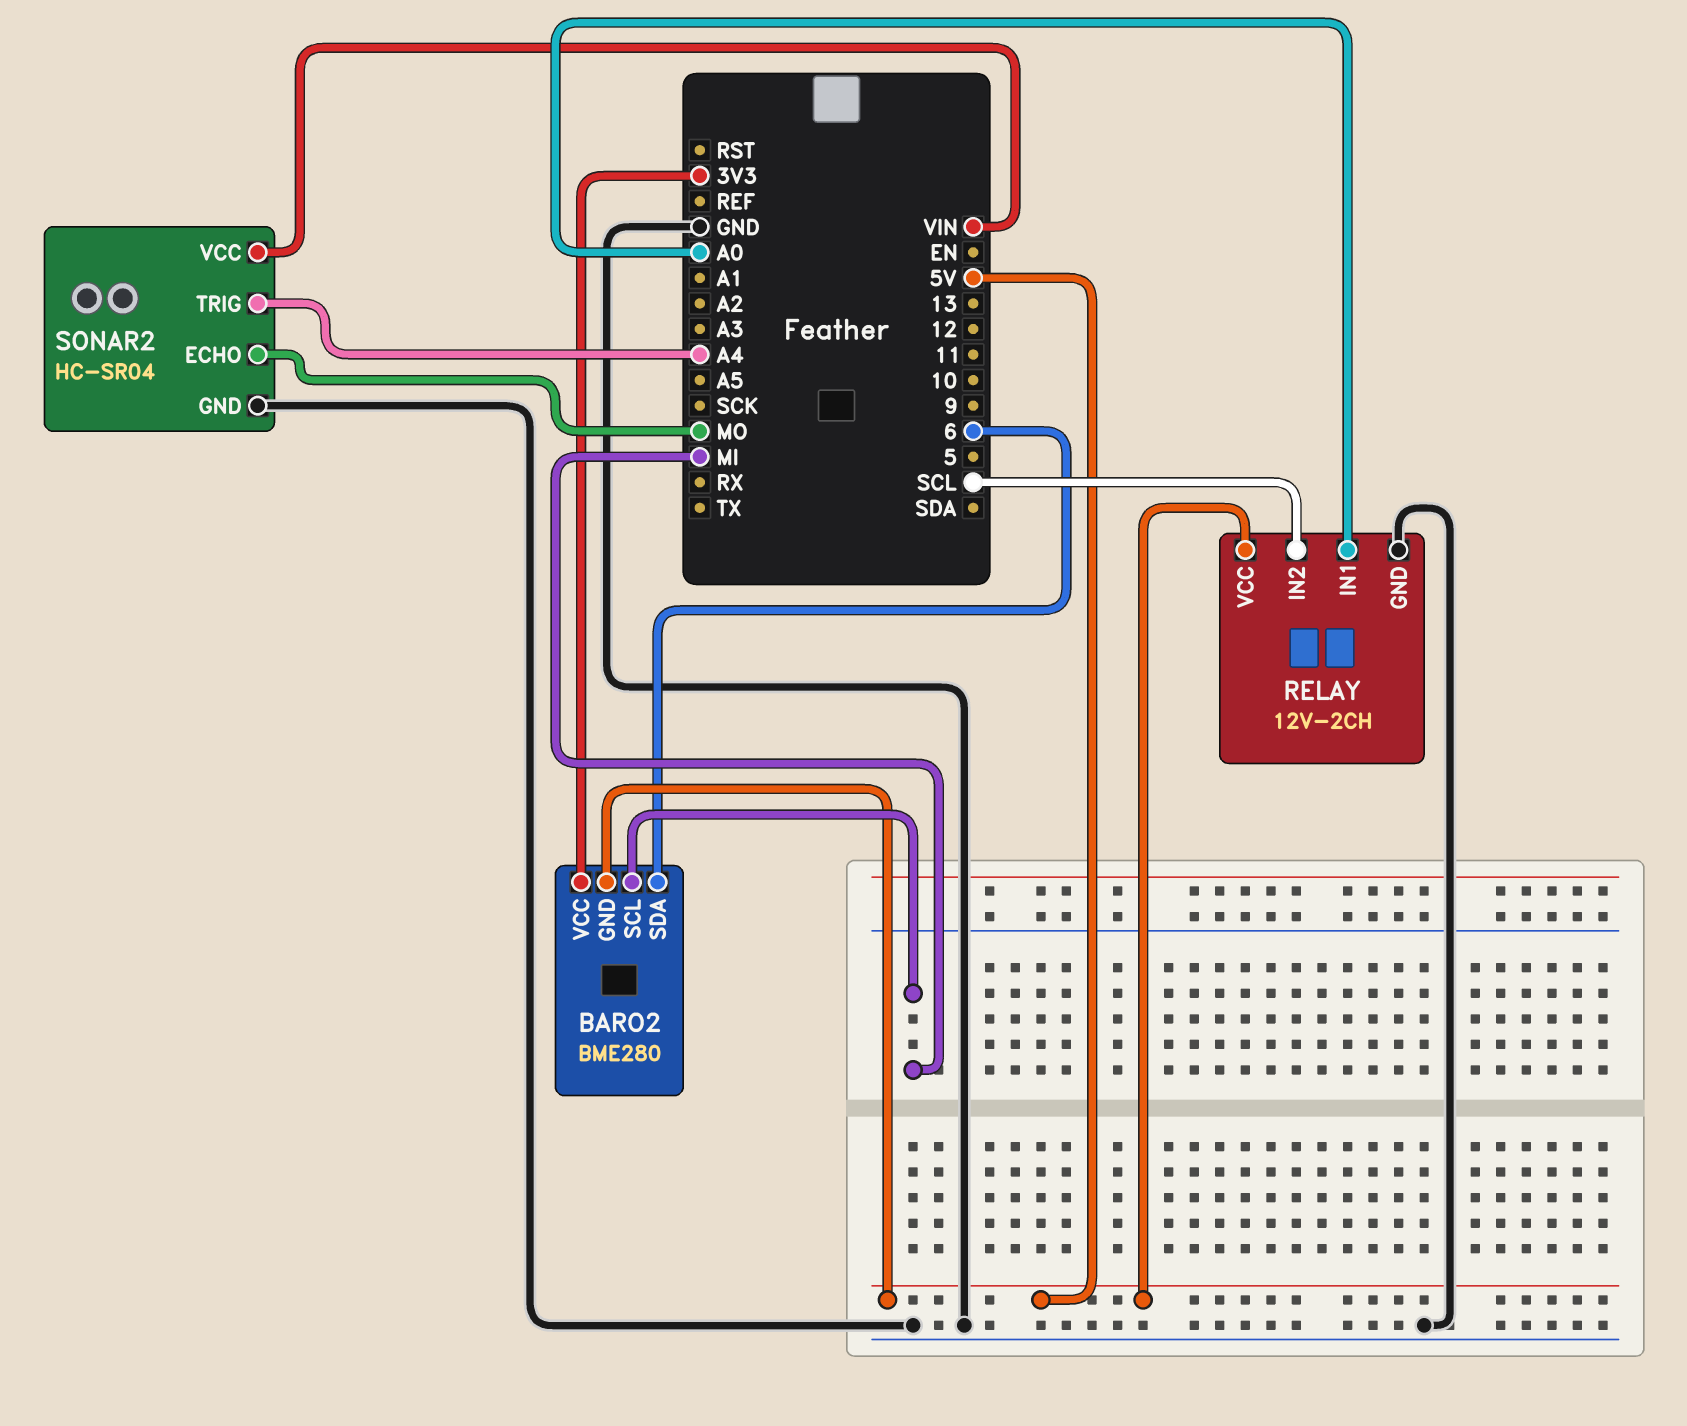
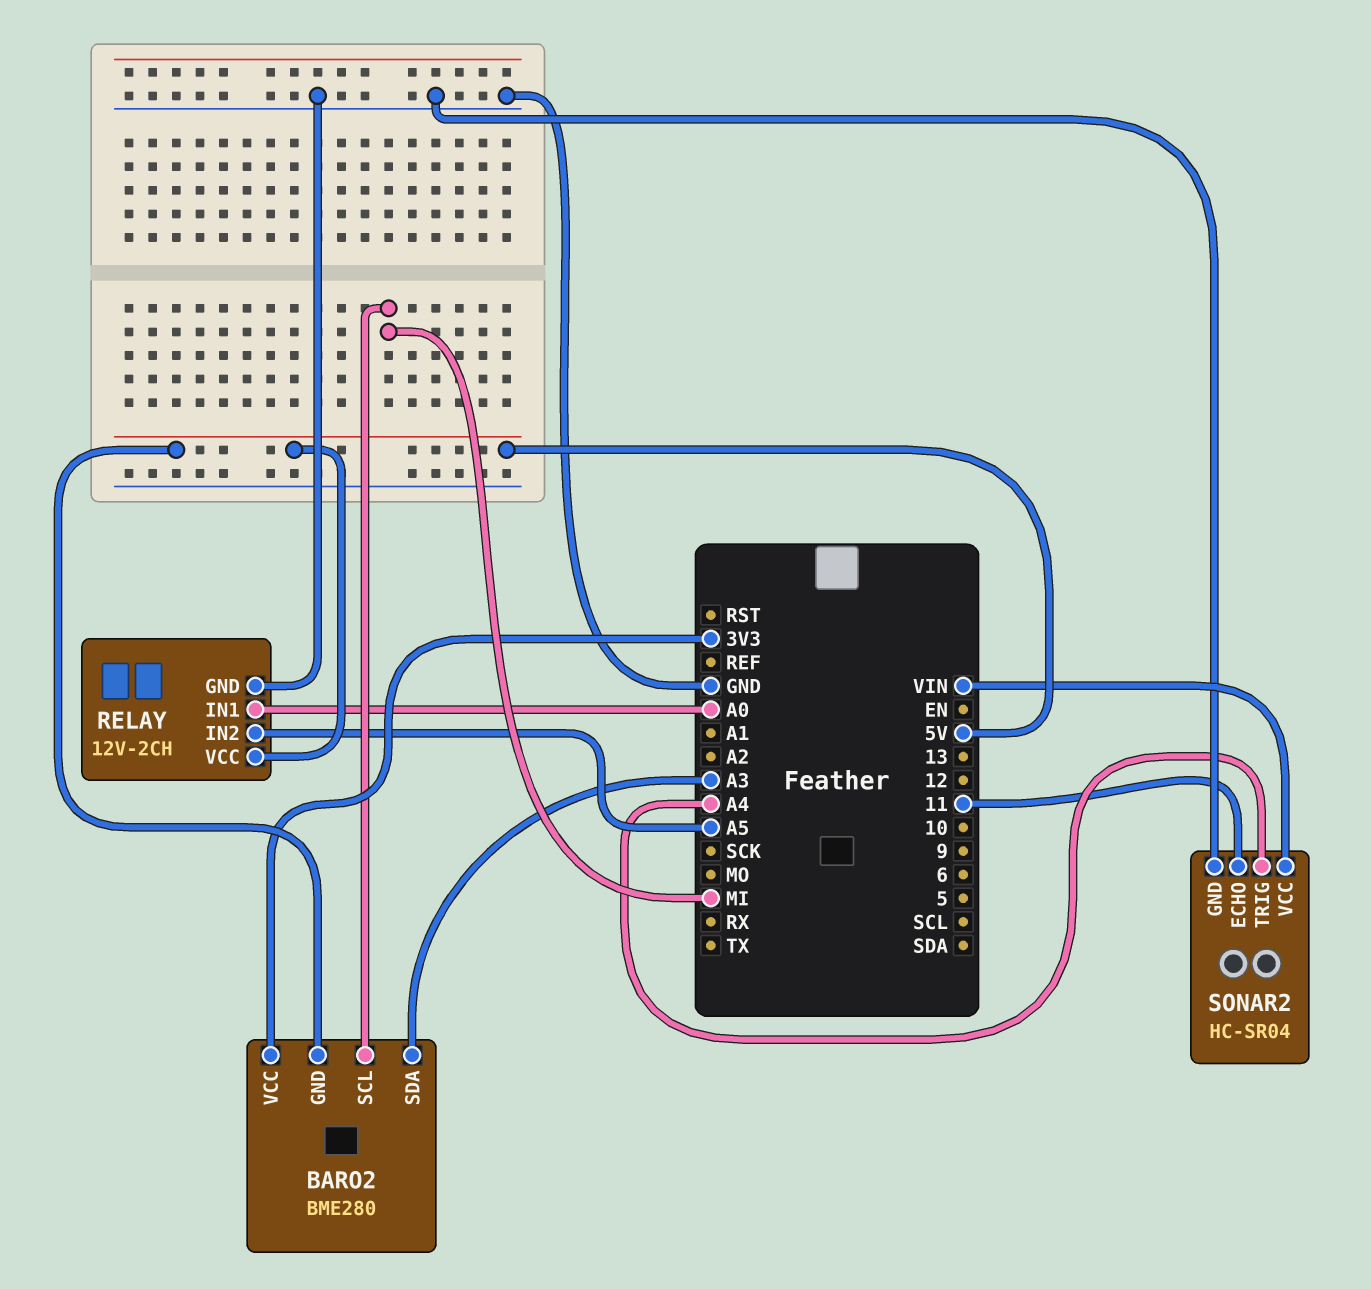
BARO2 pin SDA: 6 -> A3
RELAY pin IN2: SCL -> A5
SONAR2 pin ECHO: MO -> 11

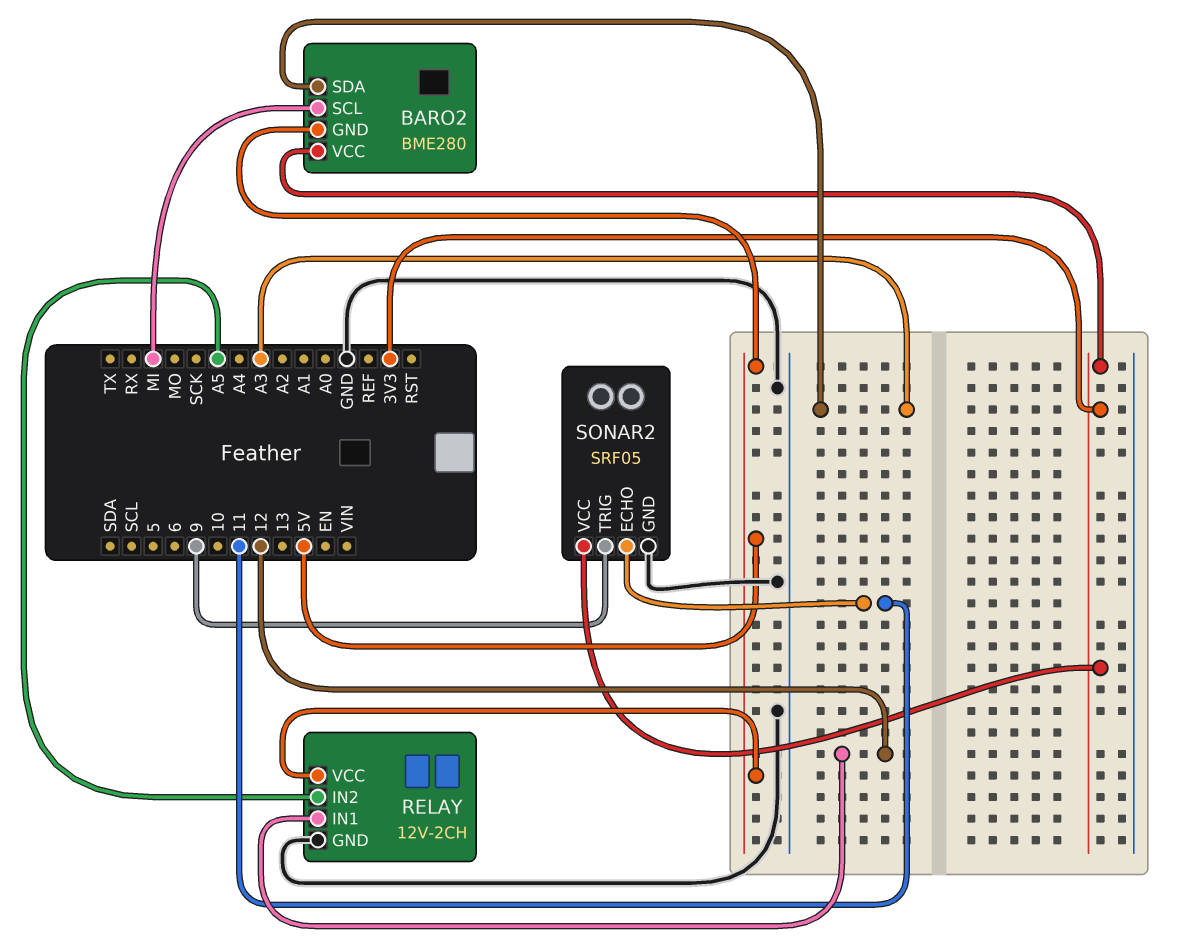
RELAY pin IN1: A0 -> 12
SONAR2: HC-SR04 -> SRF05
SONAR2 pin TRIG: A4 -> 9
SONAR2 pin VCC: VIN -> 3V3

